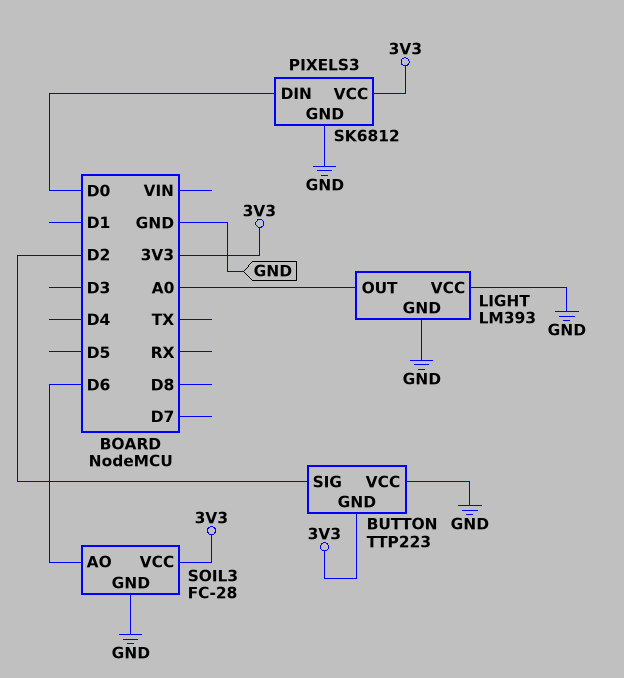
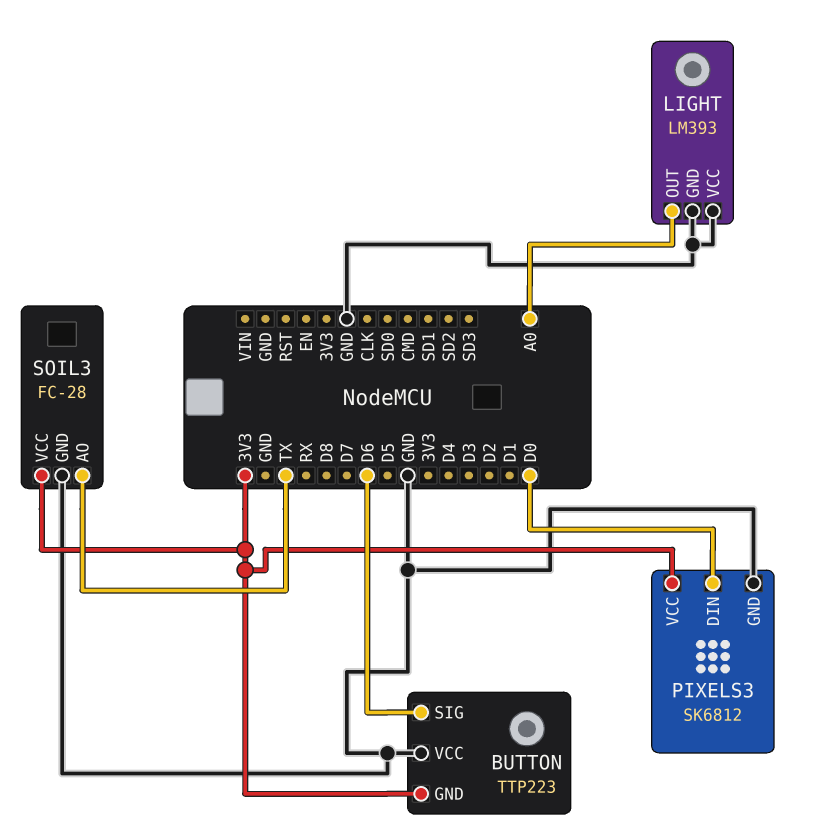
BUTTON pin SIG: D2 -> D6
SOIL3 pin AO: D6 -> TX

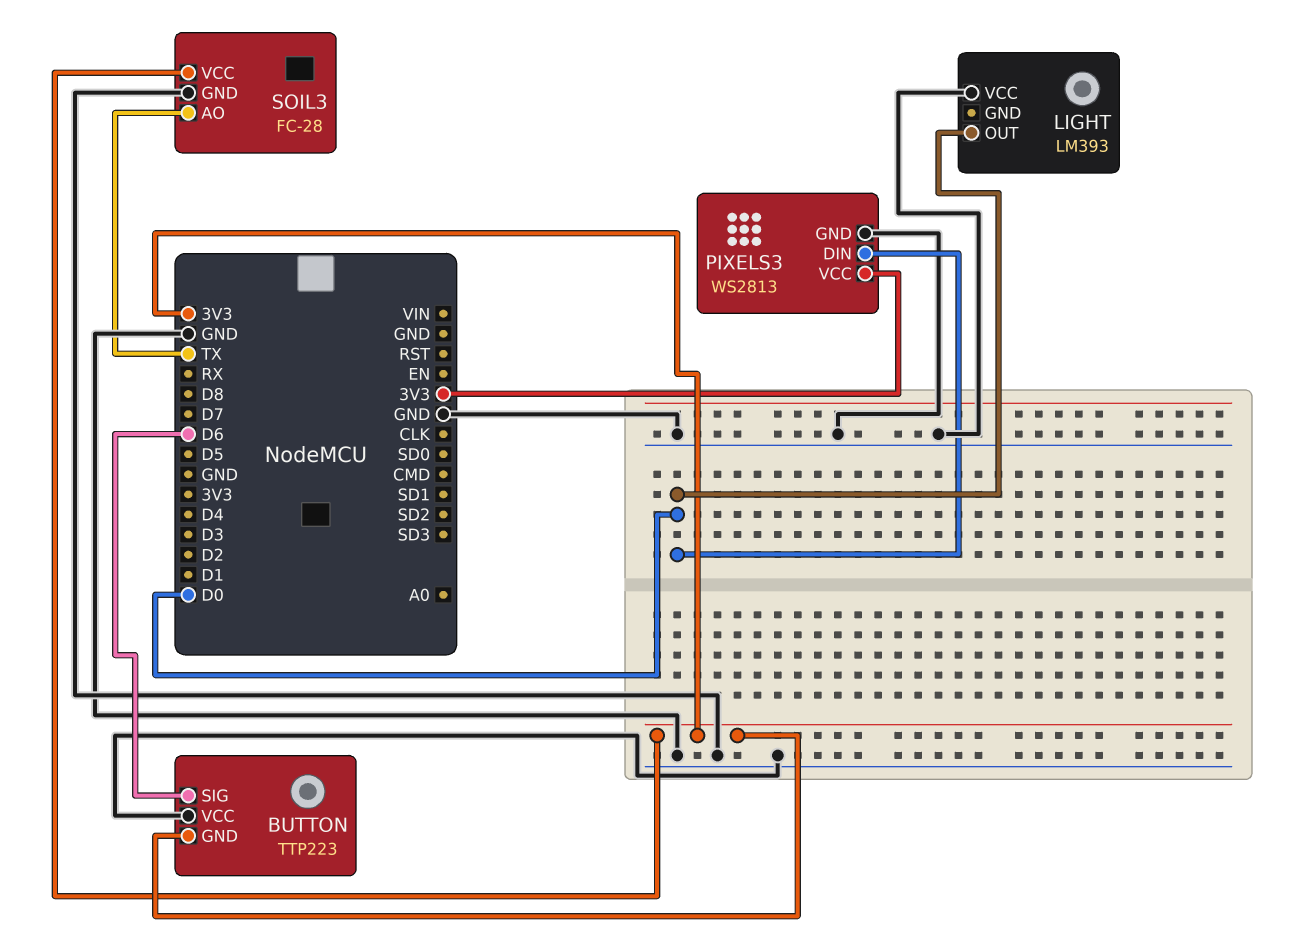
LIGHT pin GND: GND -> none
LIGHT pin OUT: A0 -> D0
PIXELS3: SK6812 -> WS2813

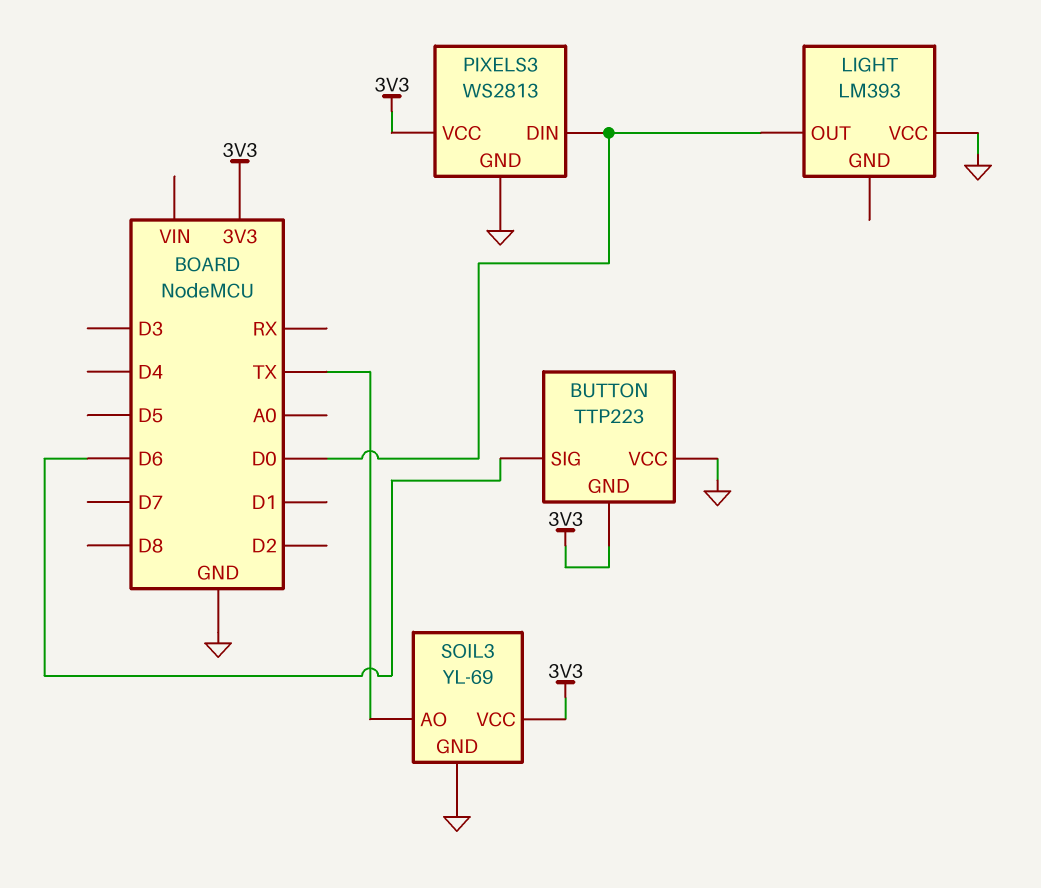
SOIL3: FC-28 -> YL-69

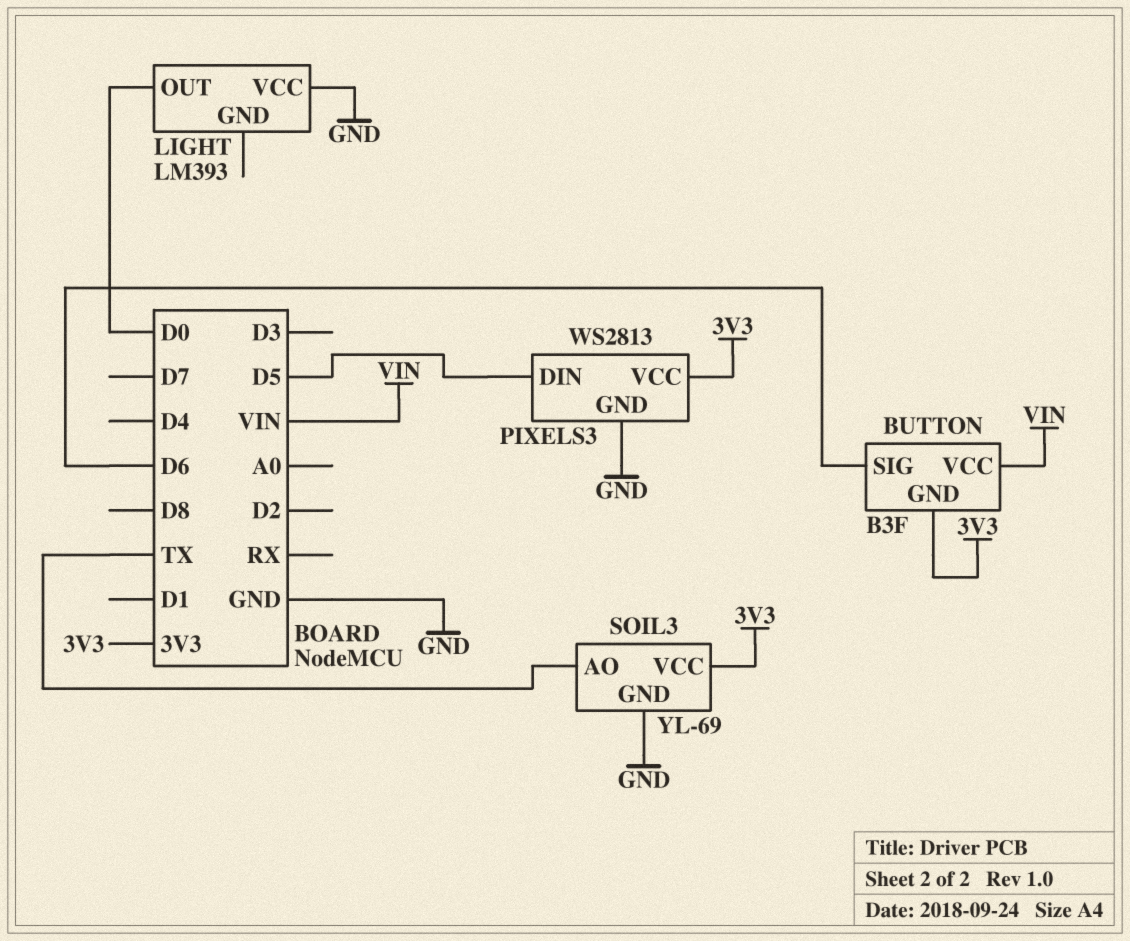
BUTTON: TTP223 -> B3F
BUTTON pin VCC: GND -> VIN
PIXELS3 pin DIN: D0 -> D5

